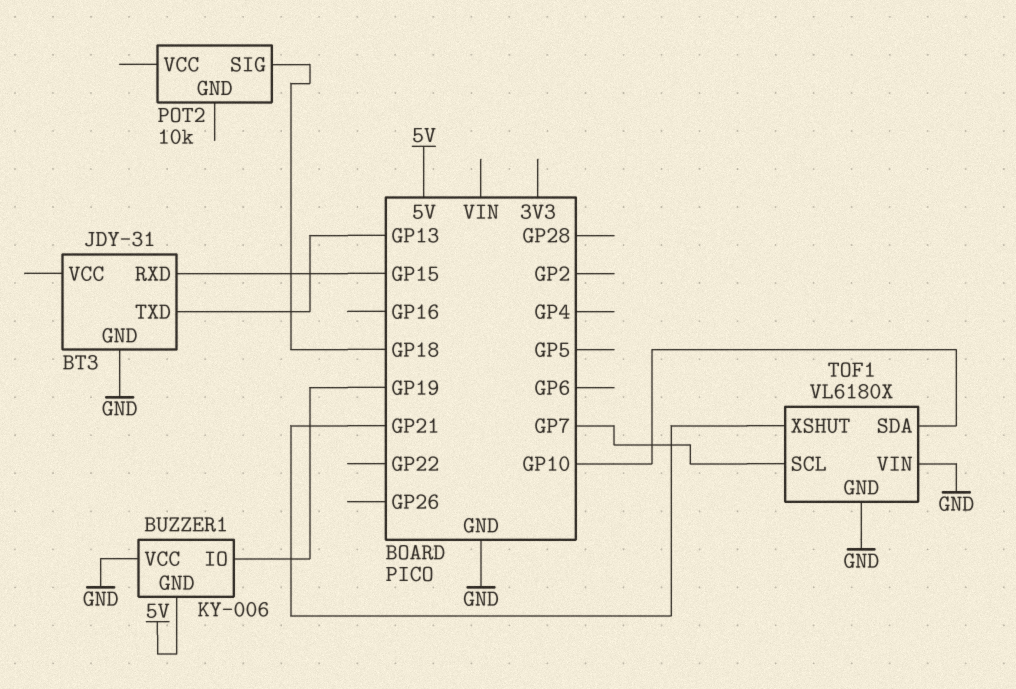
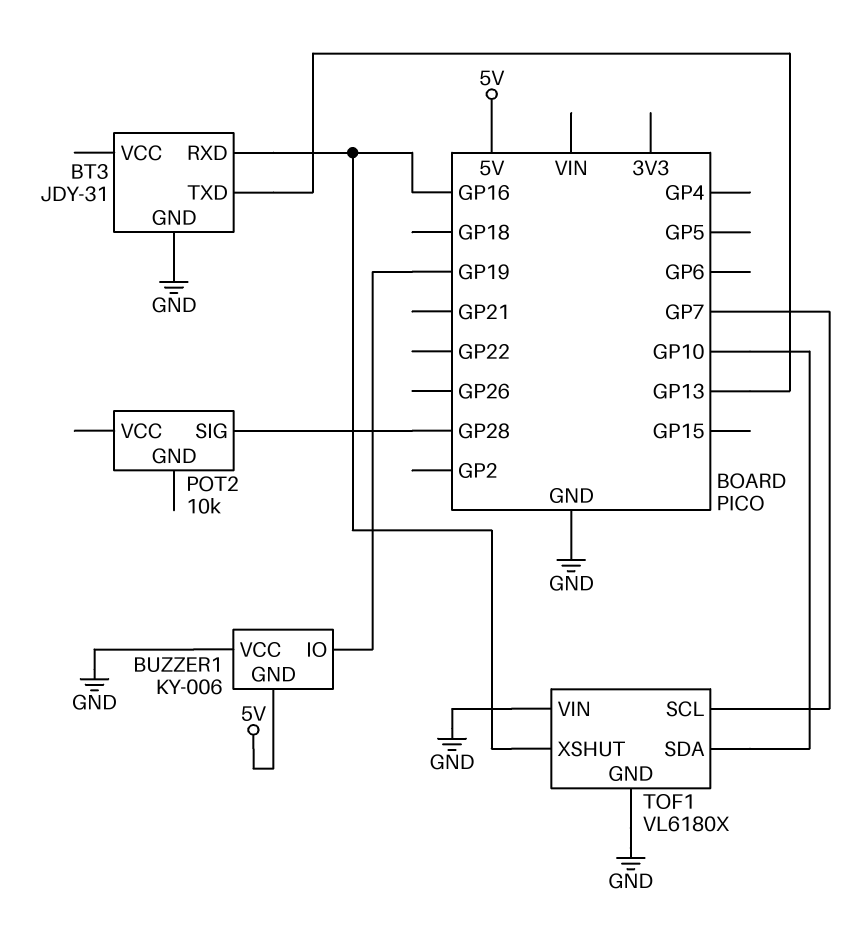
BT3 pin RXD: GP15 -> GP16
POT2 pin SIG: GP18 -> GP28
TOF1 pin XSHUT: GP21 -> GP16

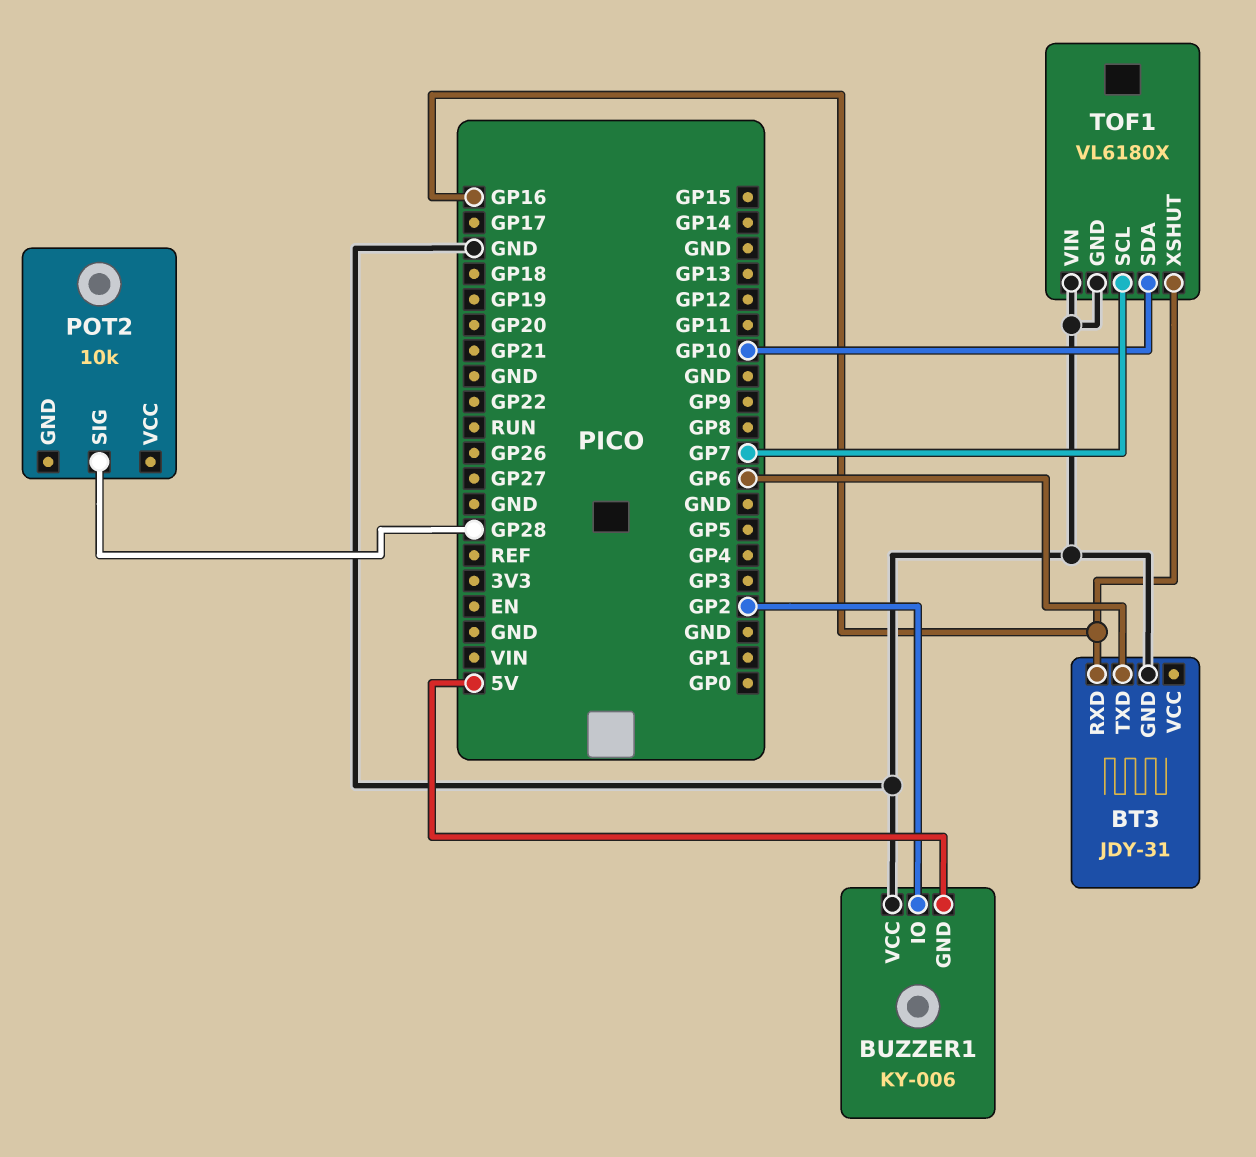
BT3 pin TXD: GP13 -> GP6
BUZZER1 pin IO: GP19 -> GP2

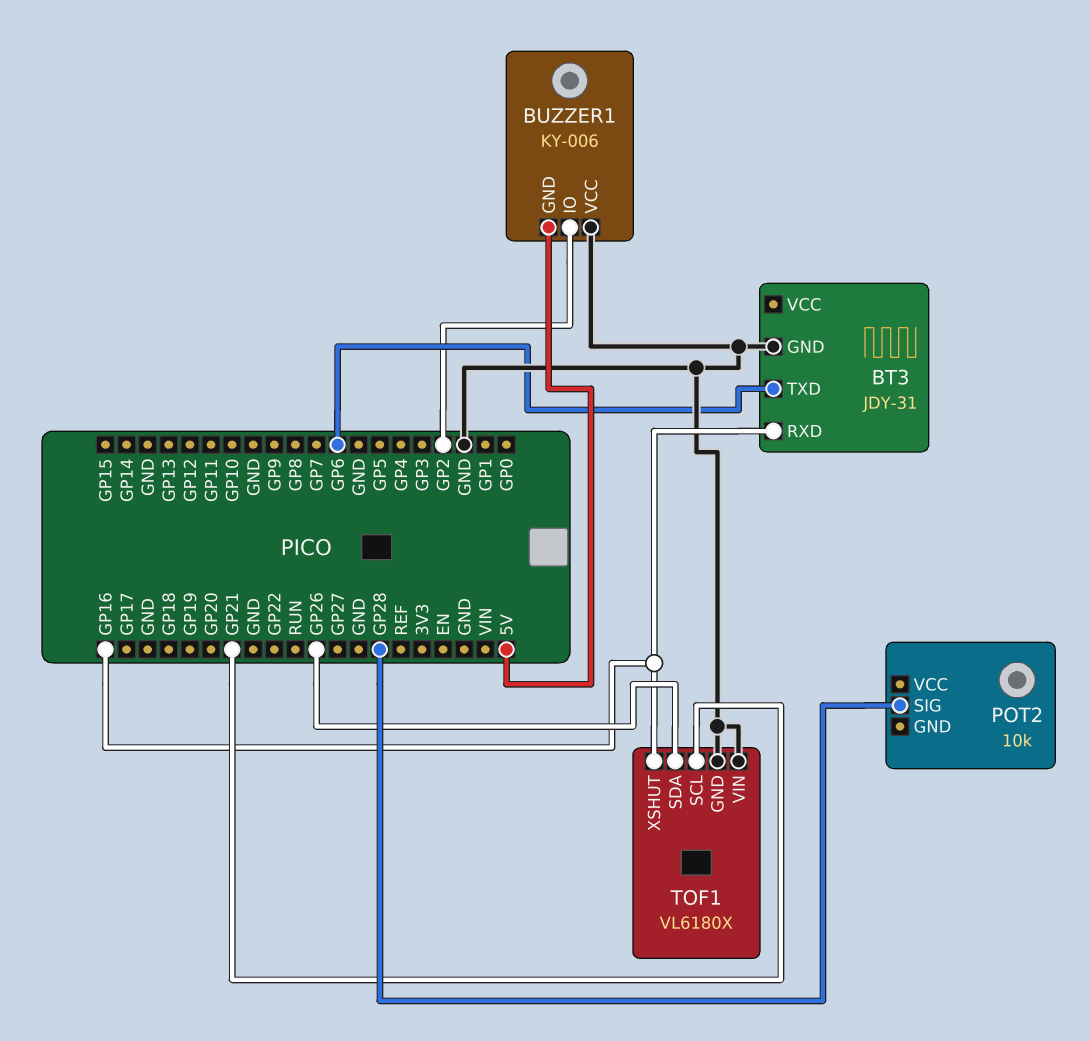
TOF1 pin SCL: GP7 -> GP21
TOF1 pin SDA: GP10 -> GP26

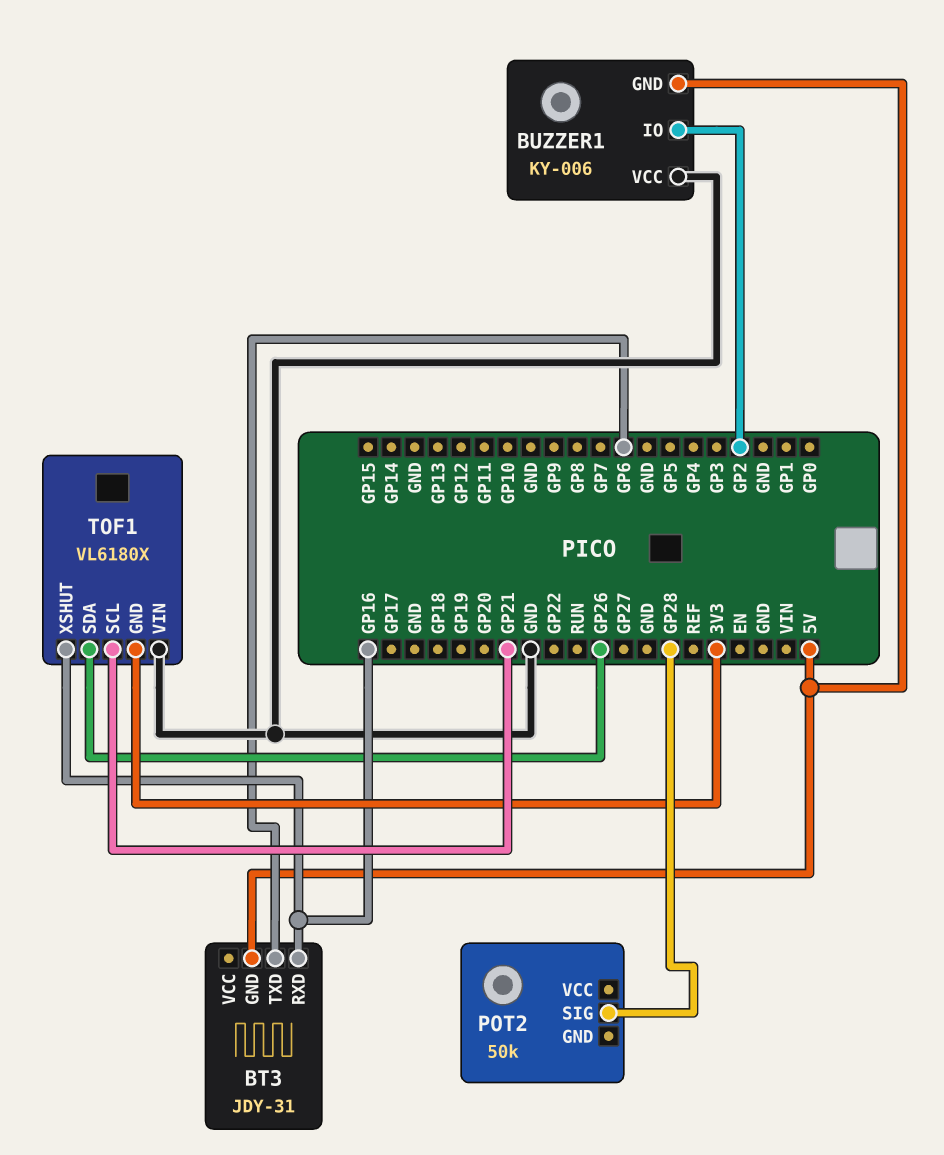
BT3 pin GND: GND -> 5V
POT2: 10k -> 50k
TOF1 pin GND: GND -> 3V3

